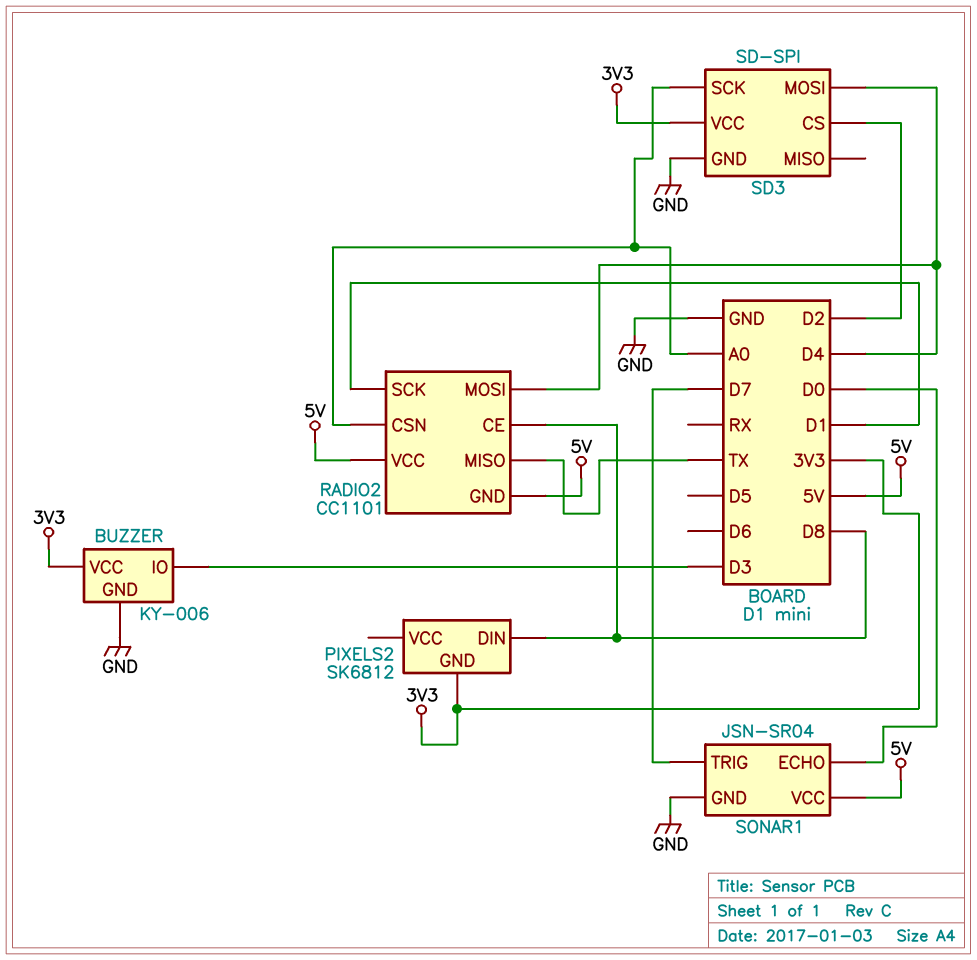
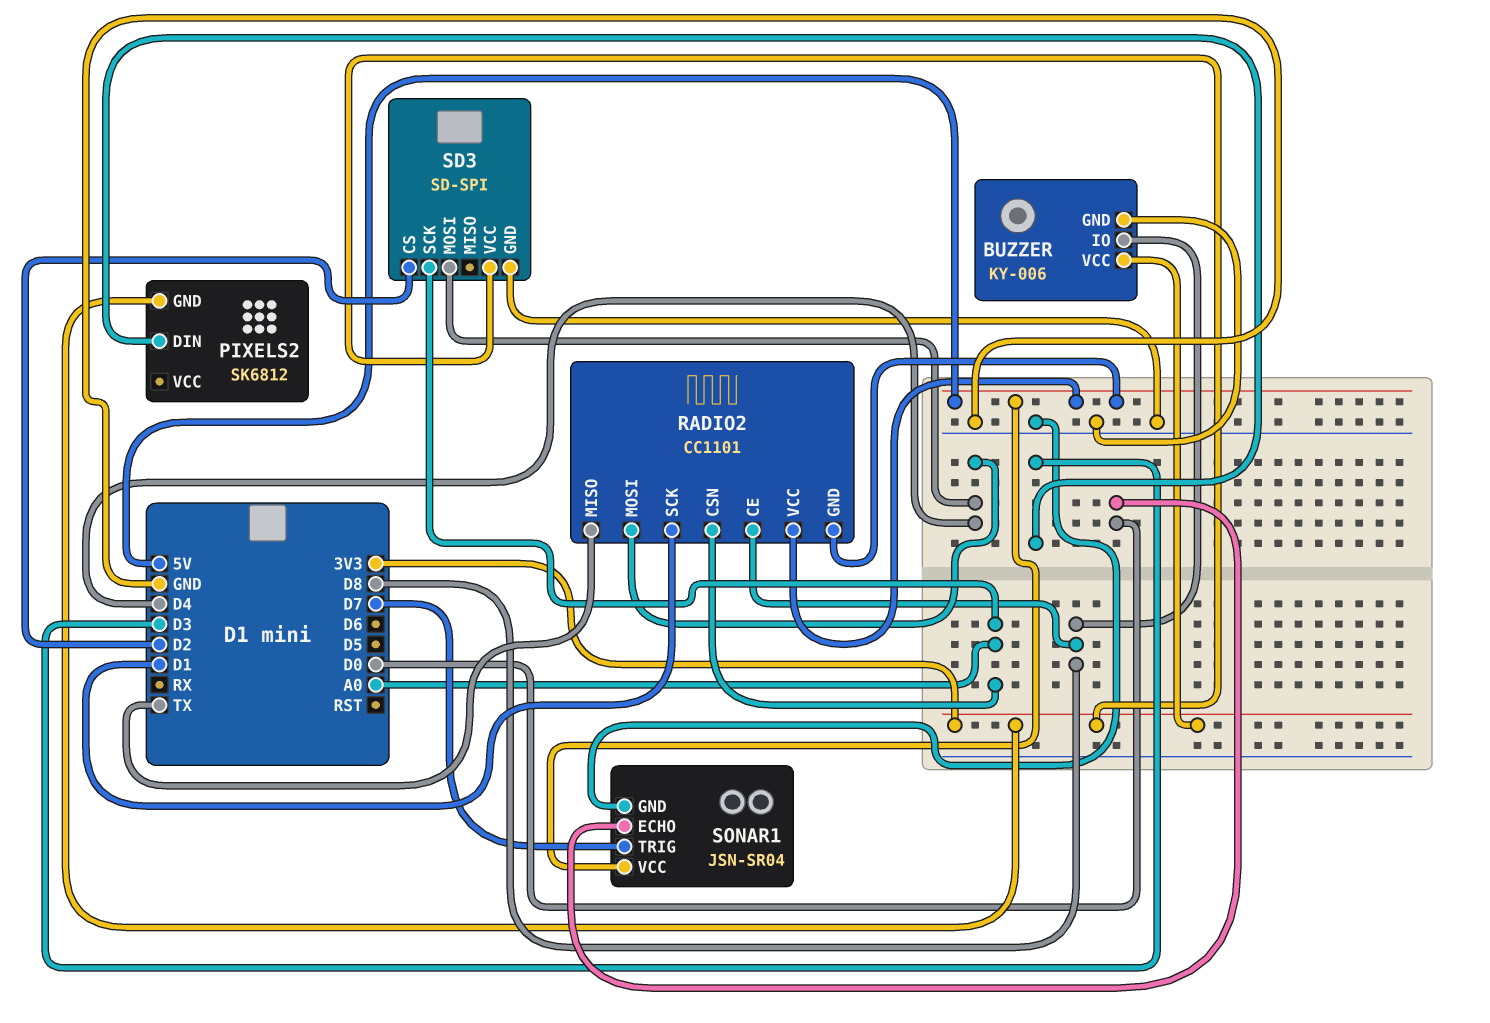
BUZZER pin IO: D3 -> D8
PIXELS2 pin DIN: D8 -> D3

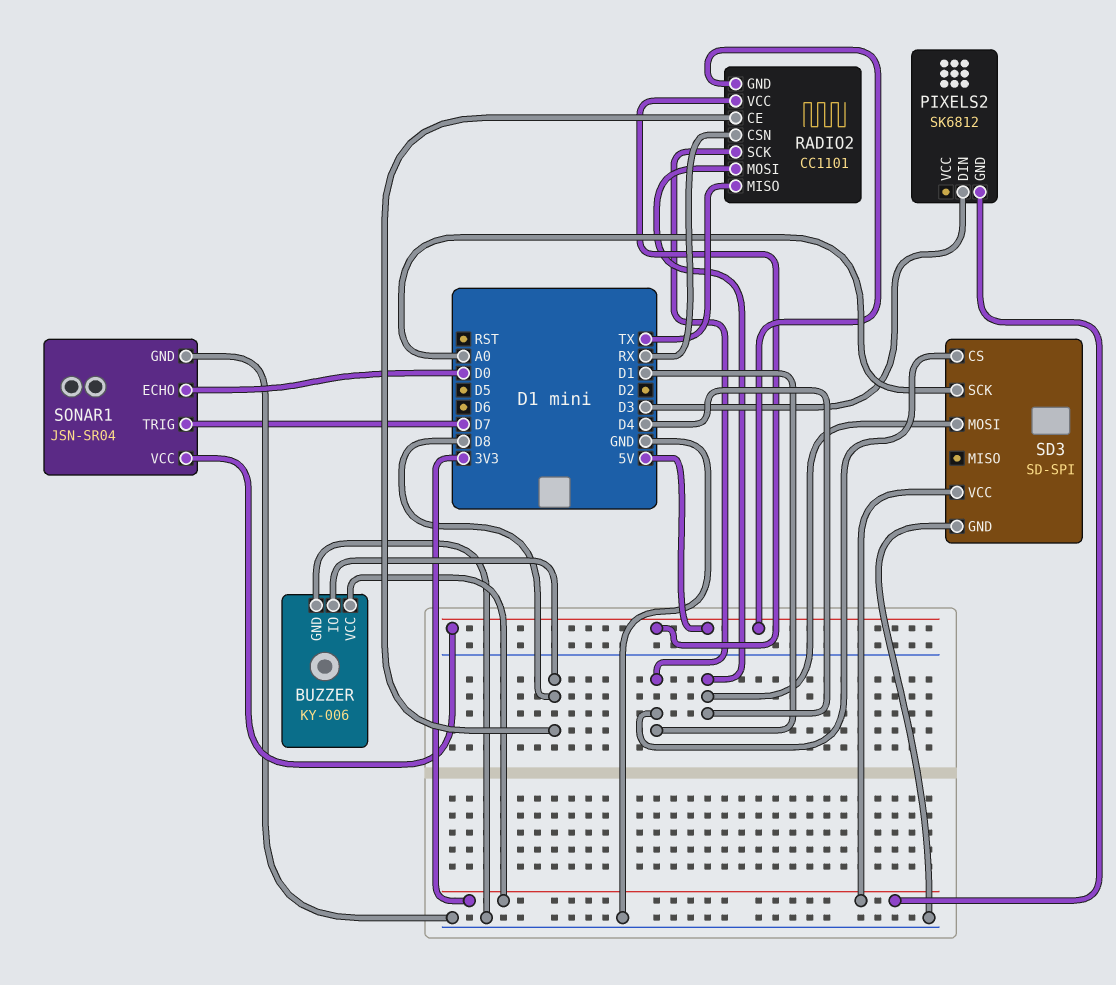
RADIO2 pin CSN: A0 -> RX
SD3 pin CS: D2 -> D1

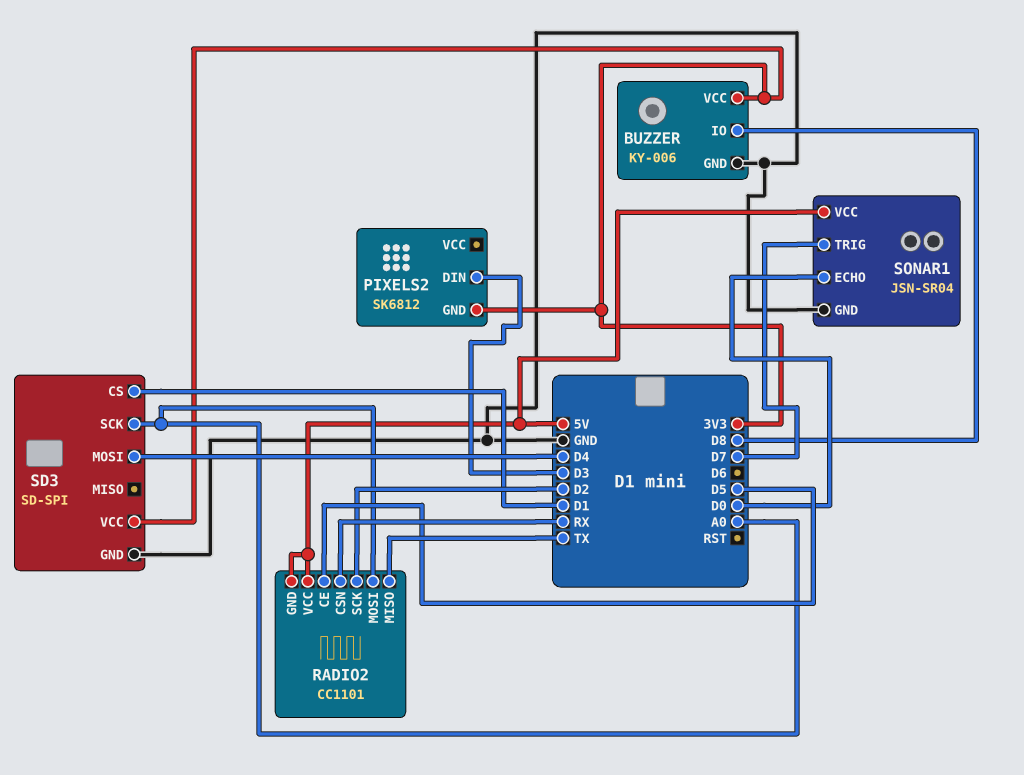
RADIO2 pin CE: D8 -> D5
RADIO2 pin MOSI: D4 -> A0
RADIO2 pin SCK: D1 -> D2

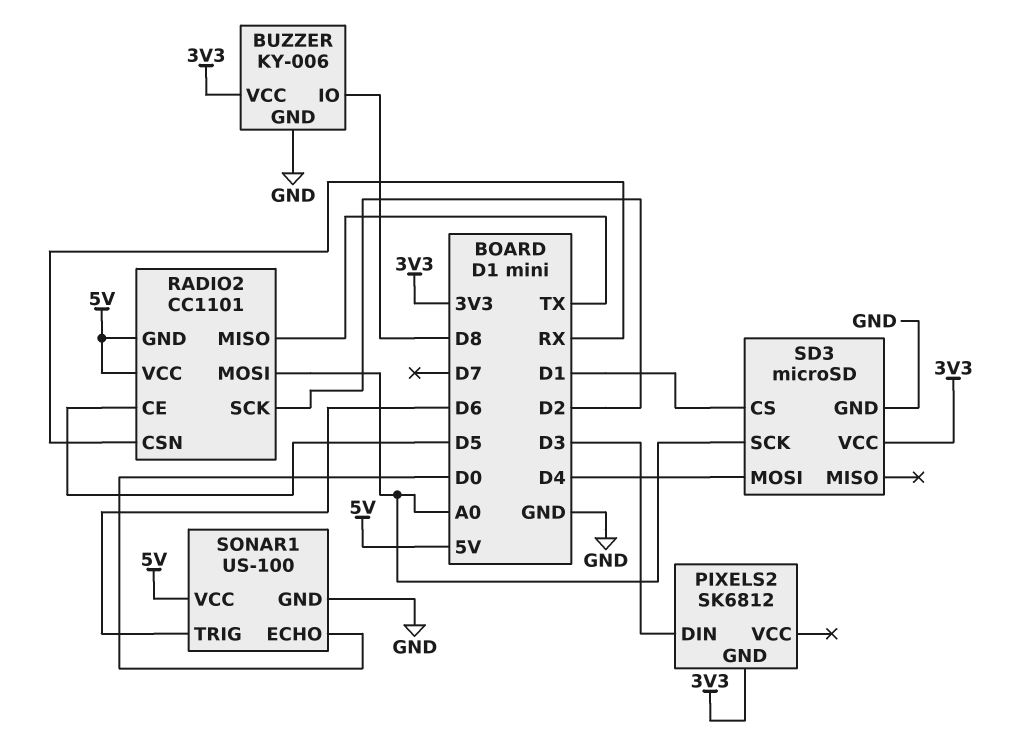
SD3: SD-SPI -> microSD
SONAR1: JSN-SR04 -> US-100
SONAR1 pin TRIG: D7 -> D6

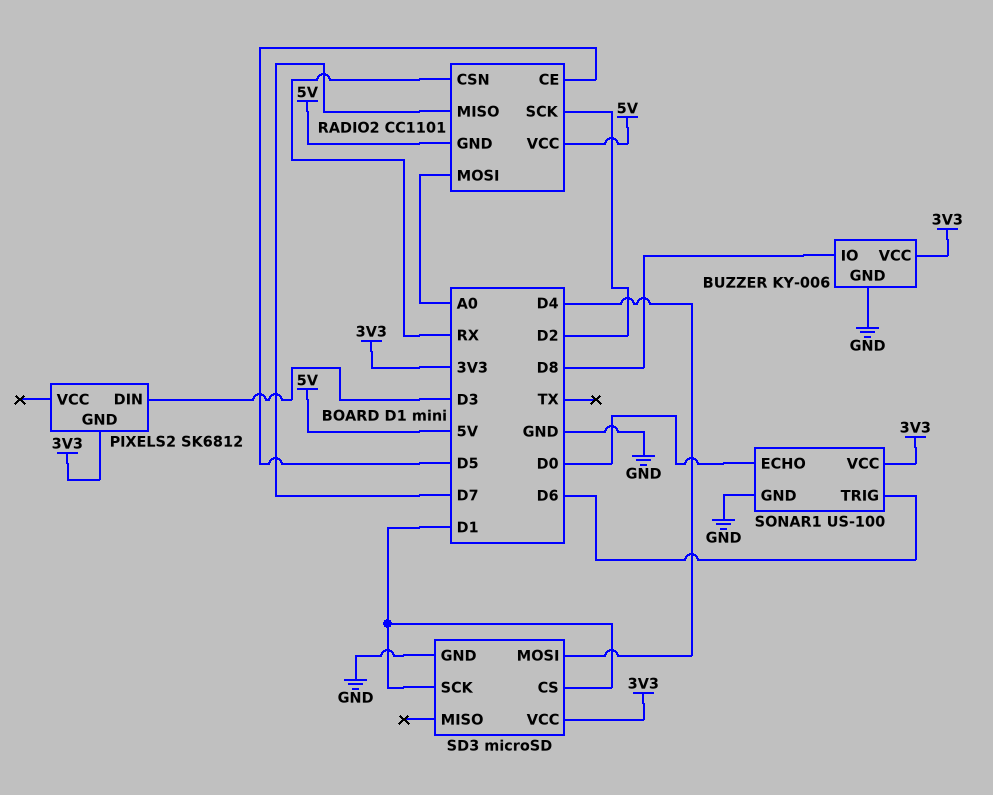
RADIO2 pin MISO: TX -> D7
SD3 pin SCK: A0 -> D1
SONAR1 pin VCC: 5V -> 3V3

